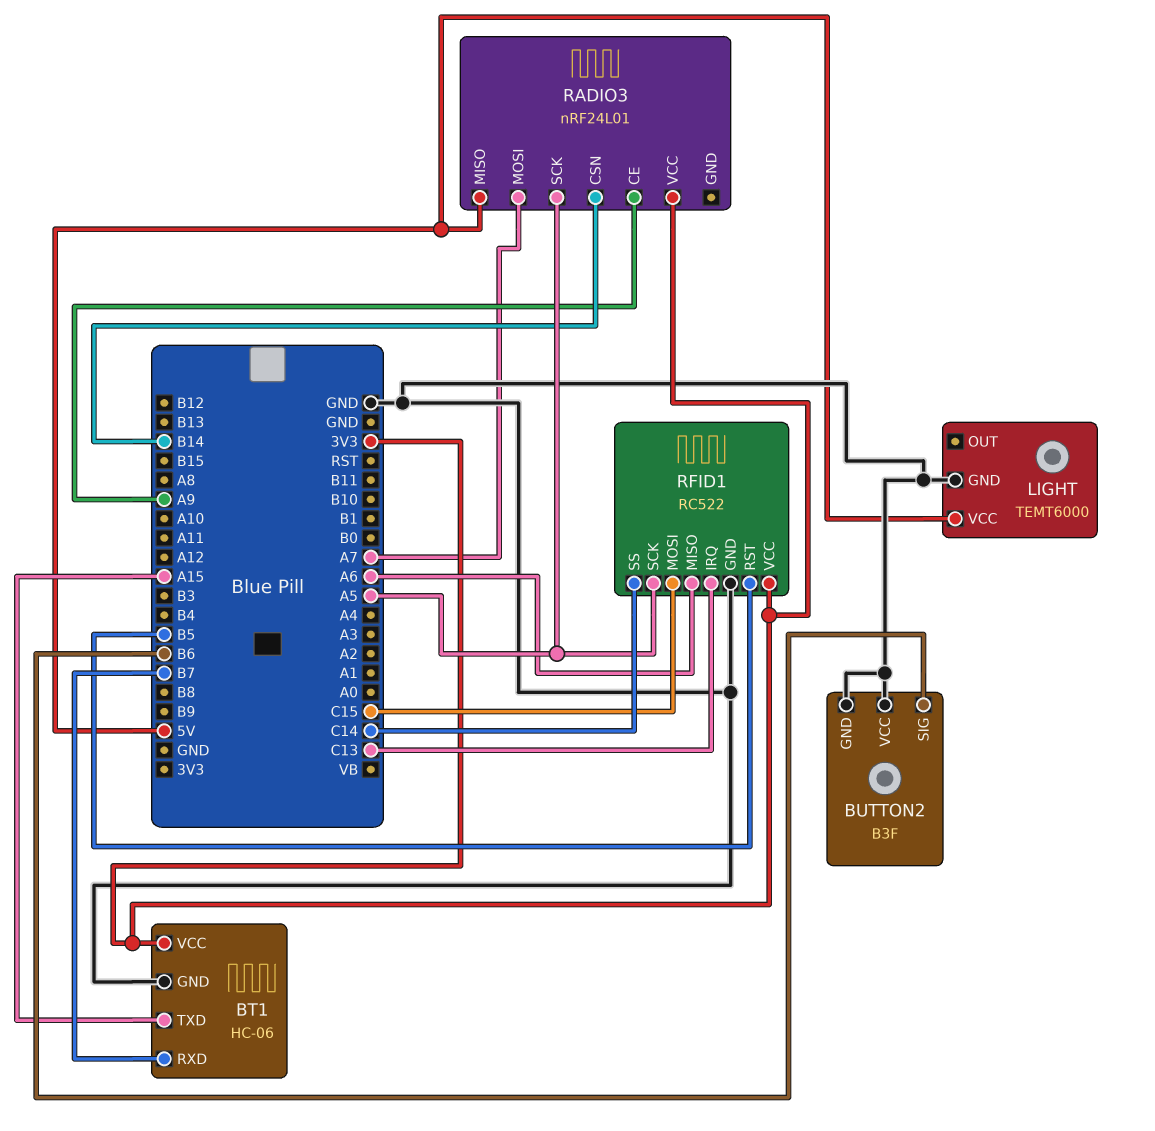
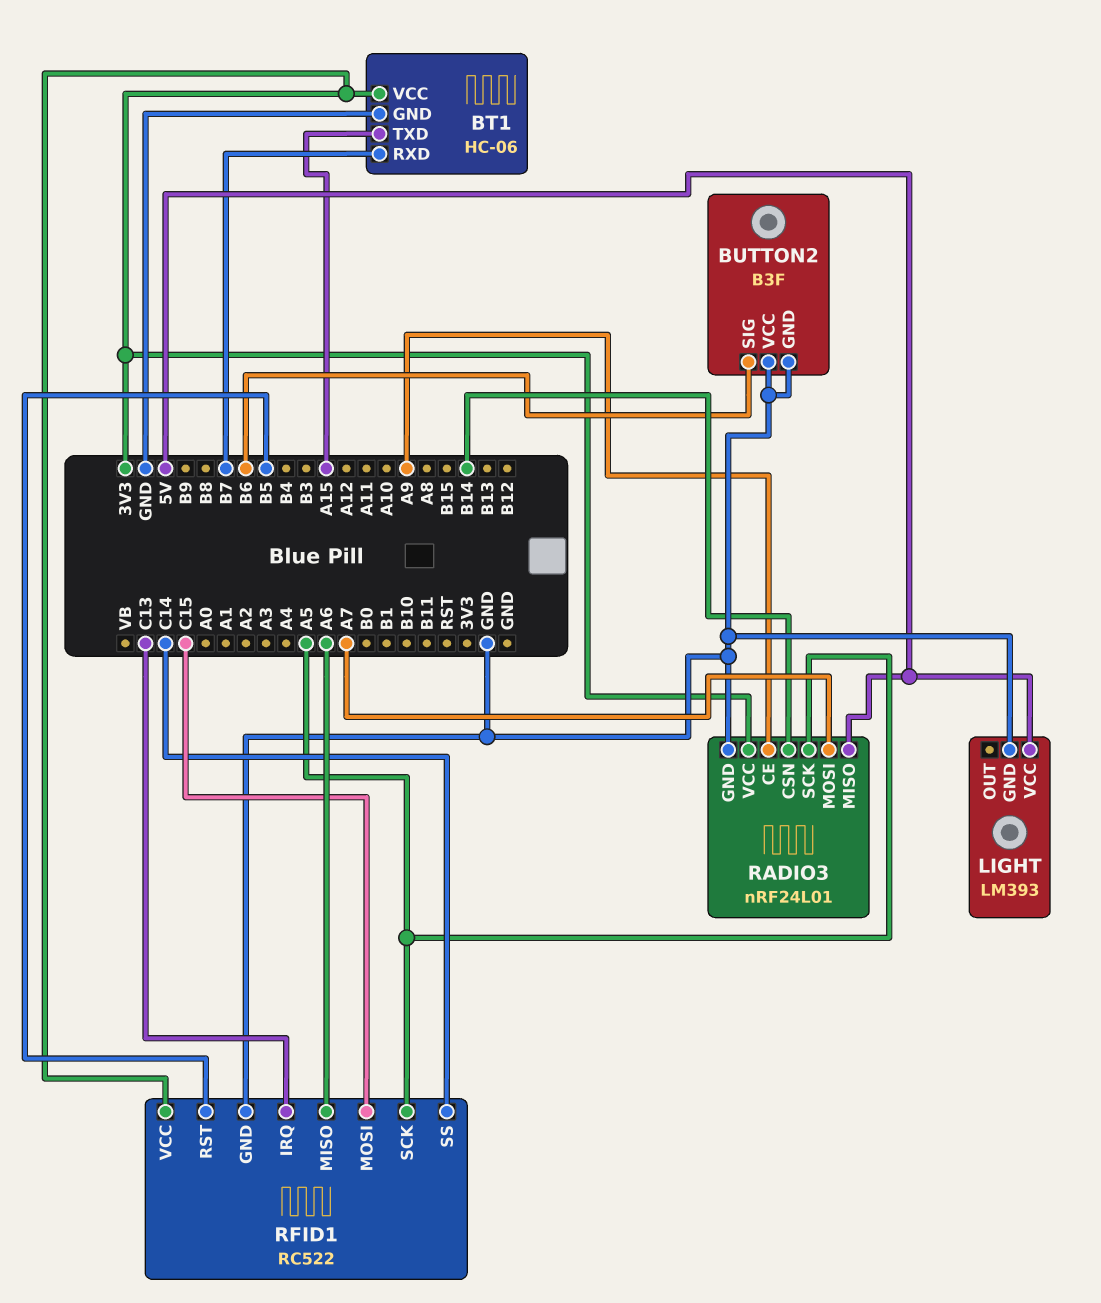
LIGHT: TEMT6000 -> LM393
RADIO3 pin GND: none -> GND

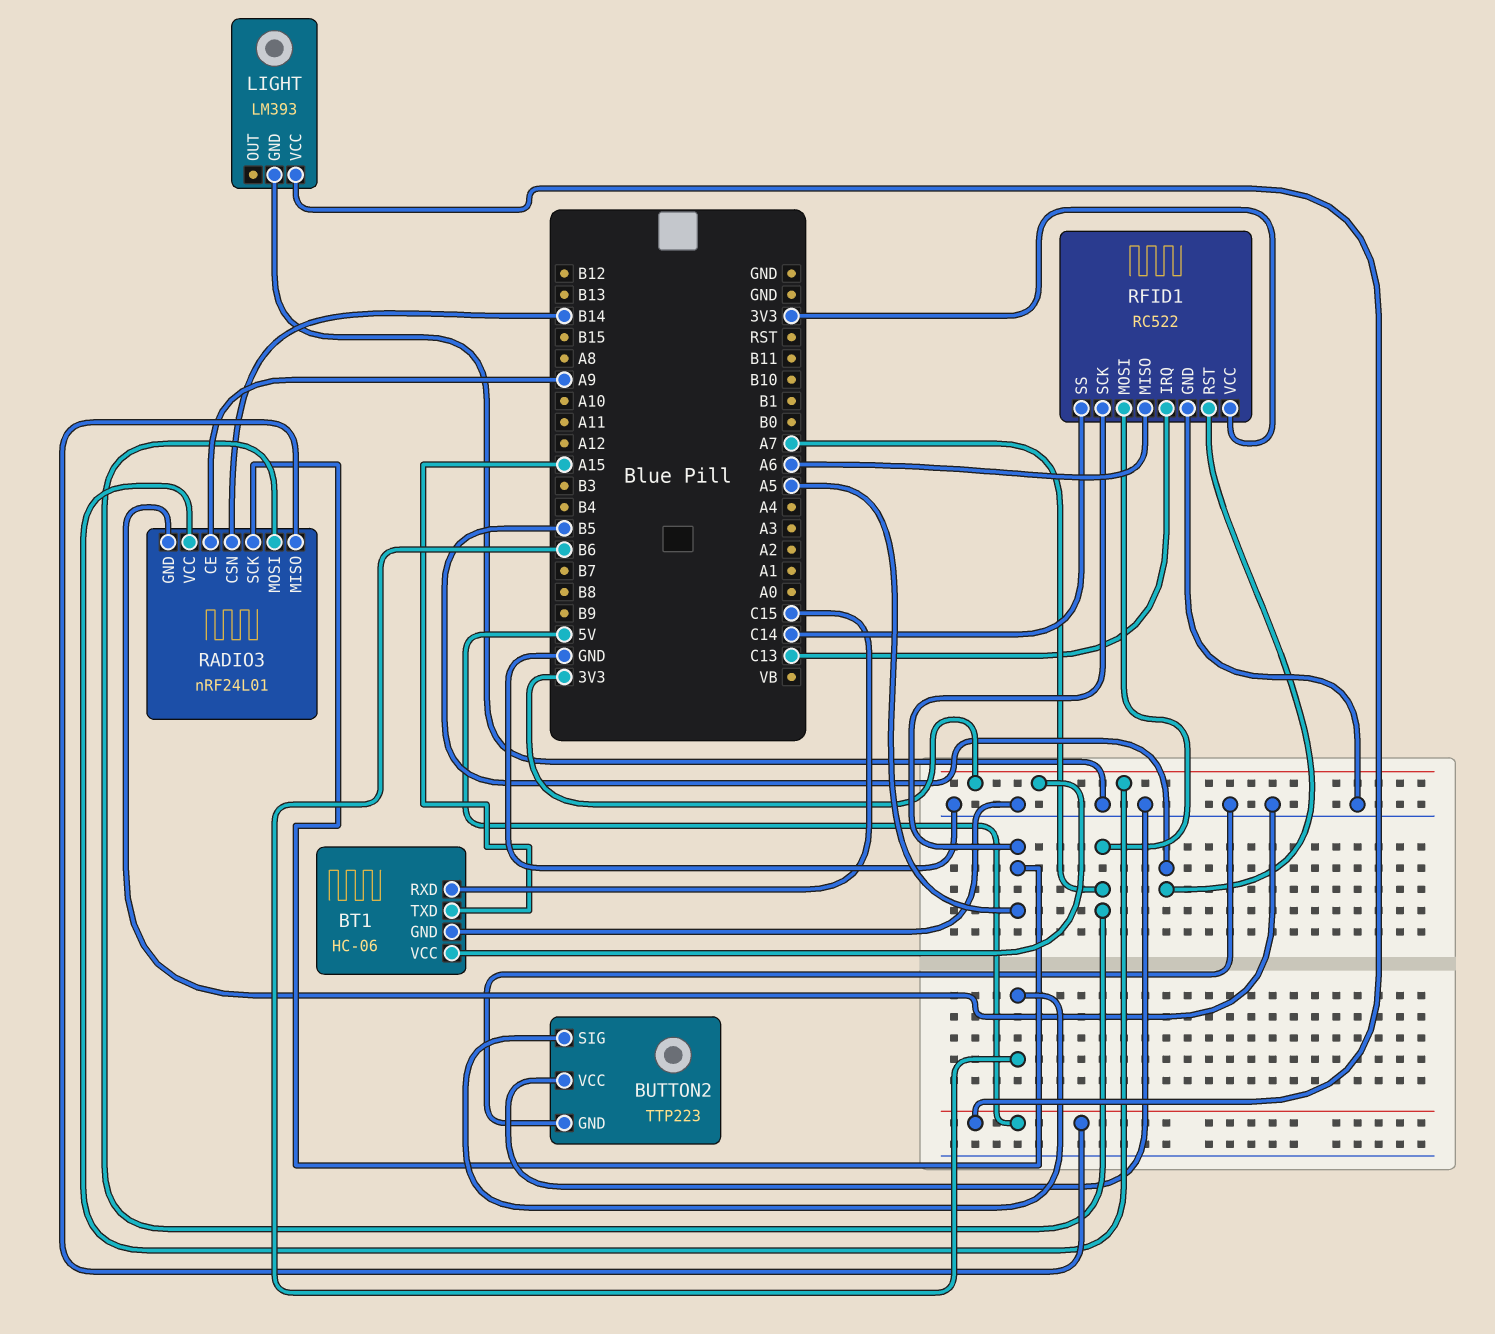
BT1 pin RXD: B7 -> C15
BUTTON2: B3F -> TTP223
RFID1 pin MOSI: C15 -> A7

